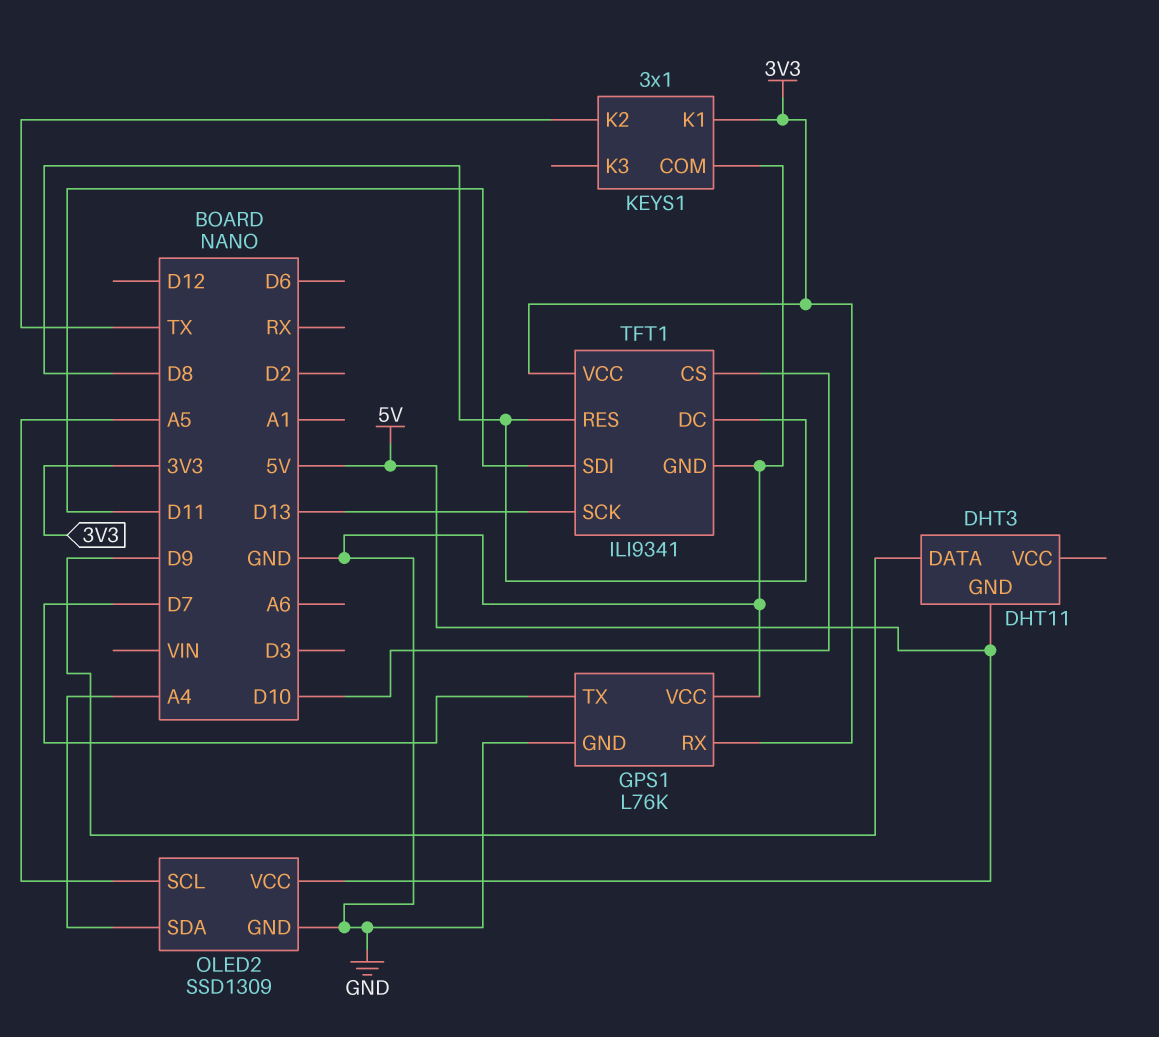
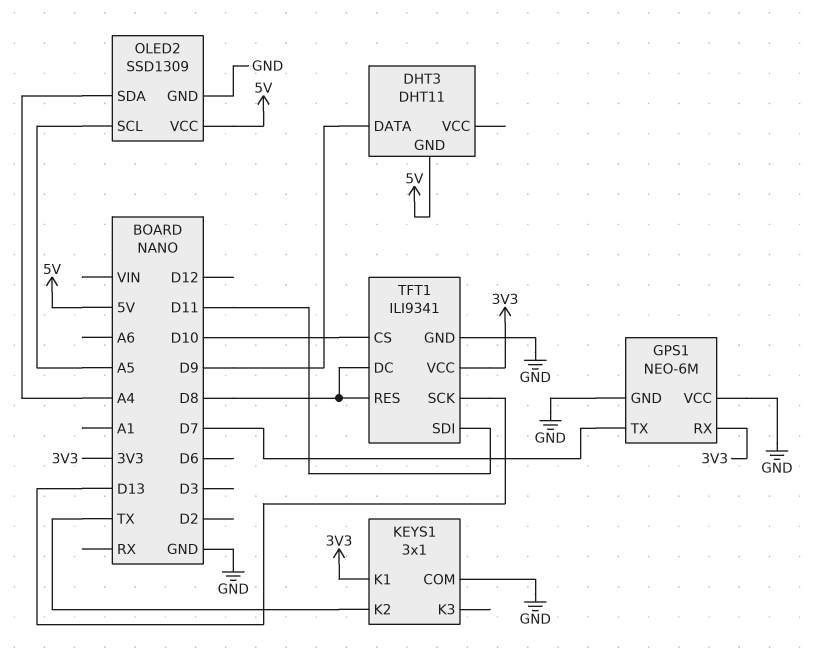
GPS1: L76K -> NEO-6M

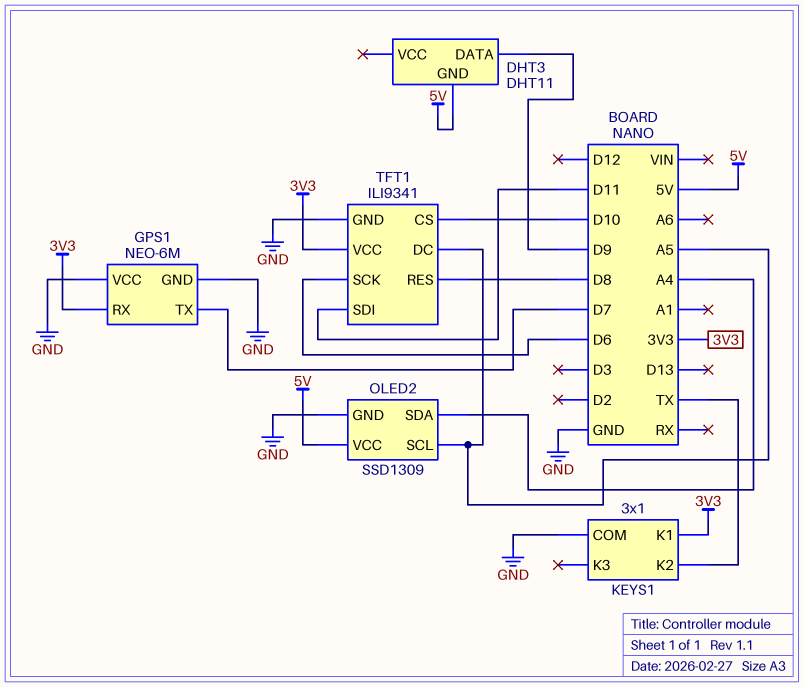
TFT1 pin DC: D8 -> A5
TFT1 pin SCK: D13 -> D6

